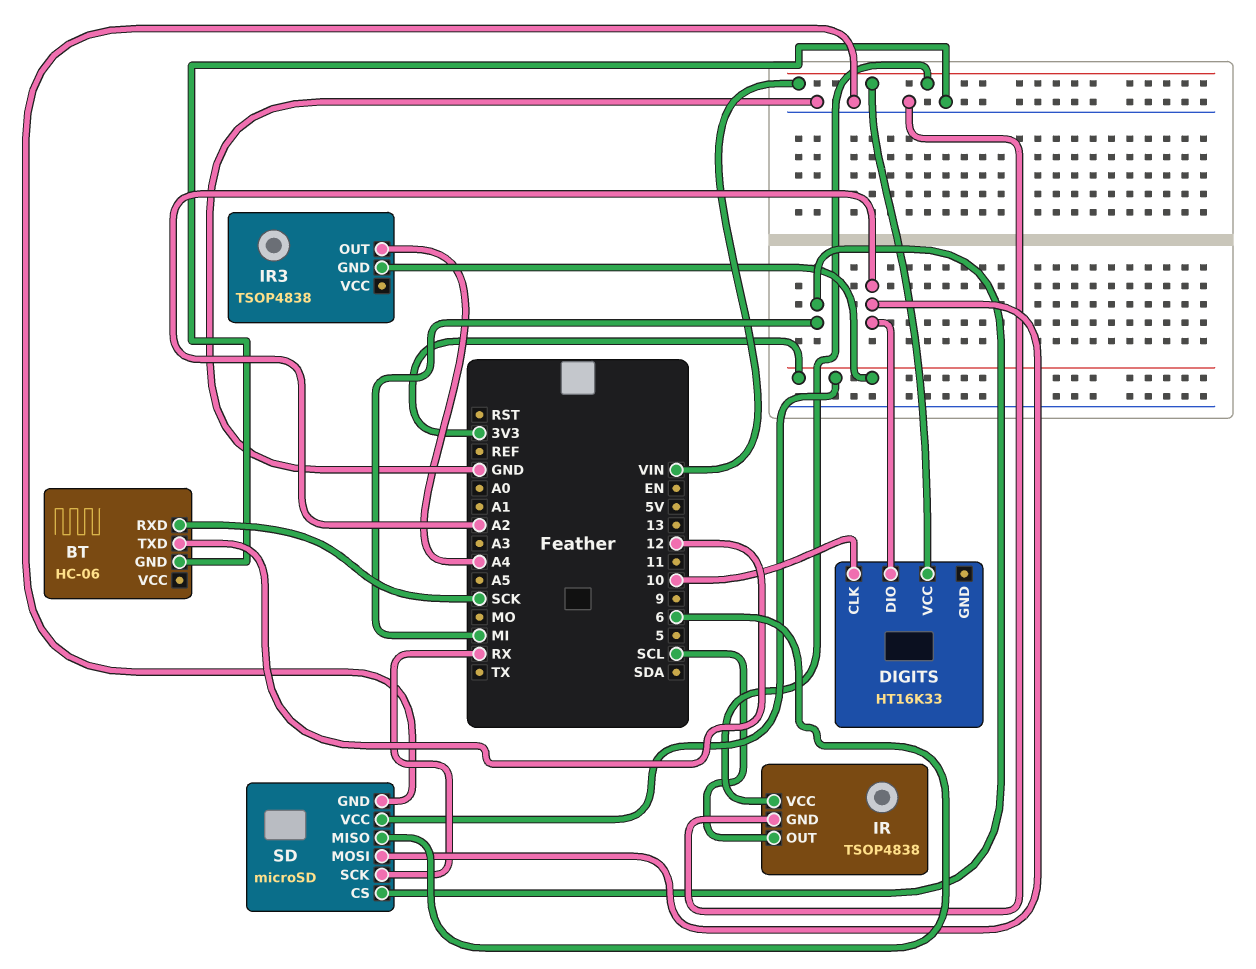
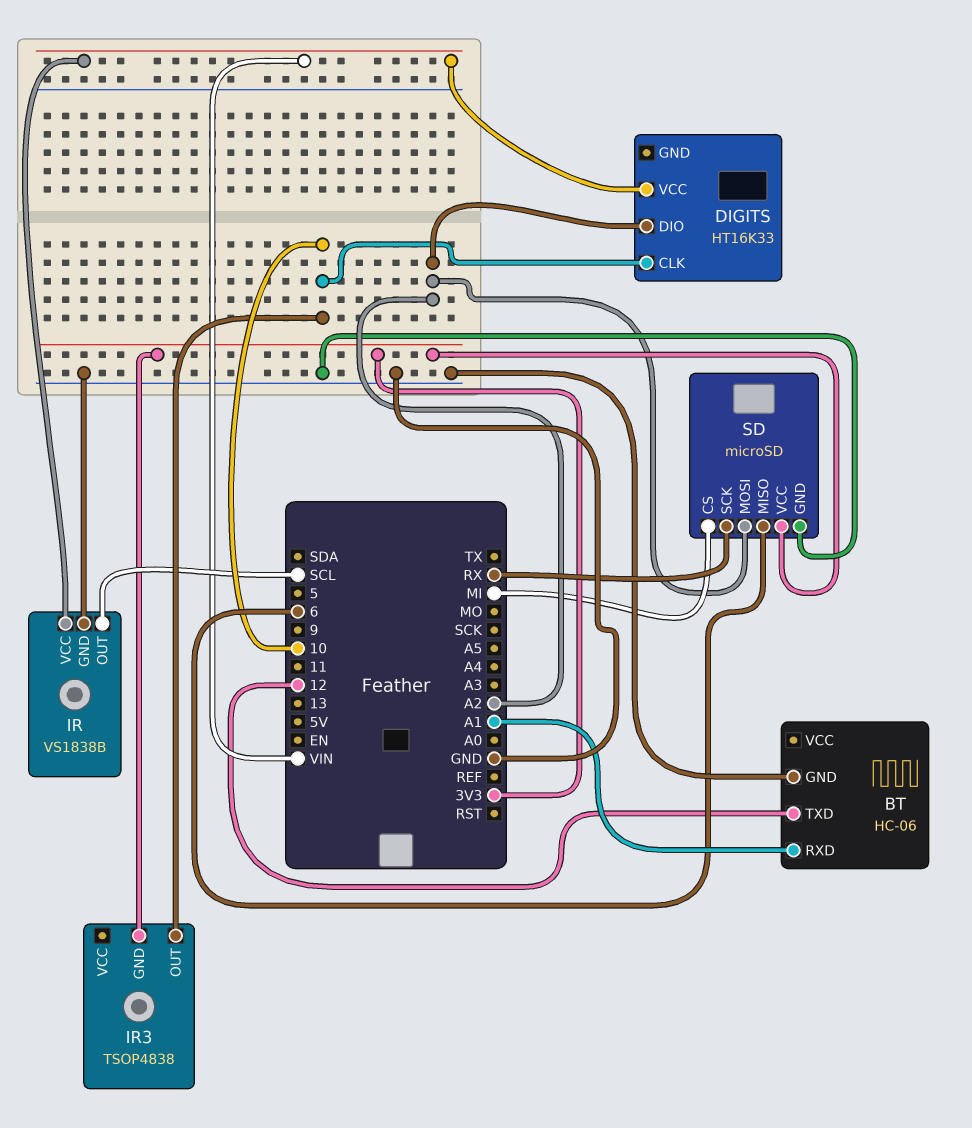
BT pin RXD: SCK -> A1
IR: TSOP4838 -> VS1838B
IR3 pin OUT: A4 -> 10

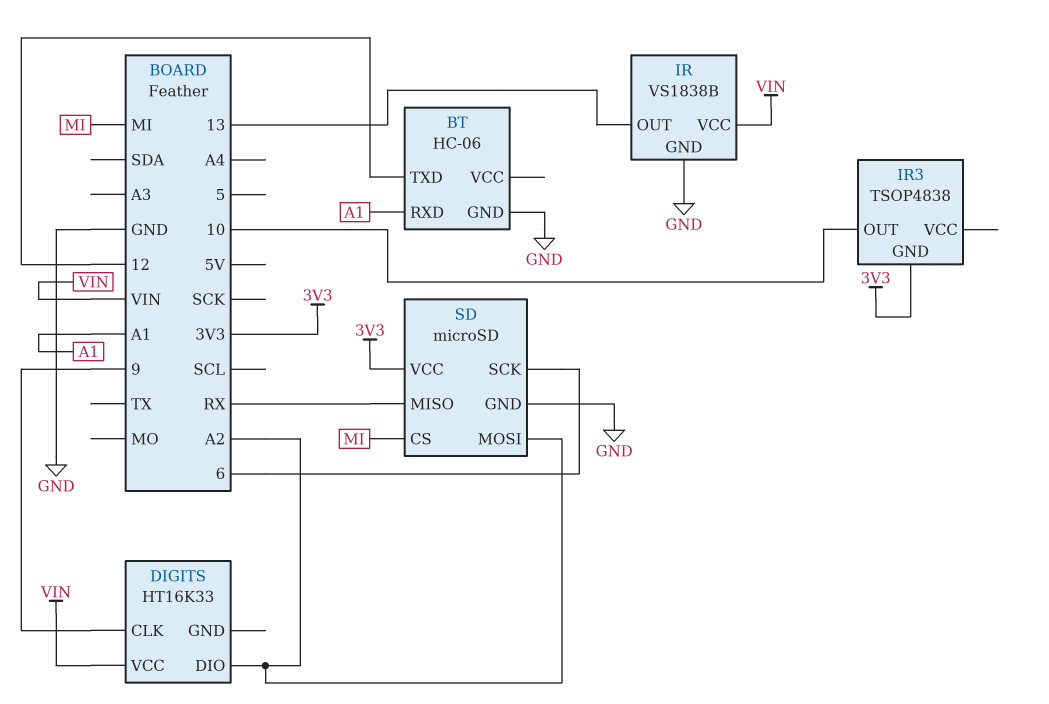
DIGITS pin CLK: 10 -> 9
IR pin OUT: SCL -> 13
SD pin MISO: 6 -> RX
SD pin SCK: RX -> 6

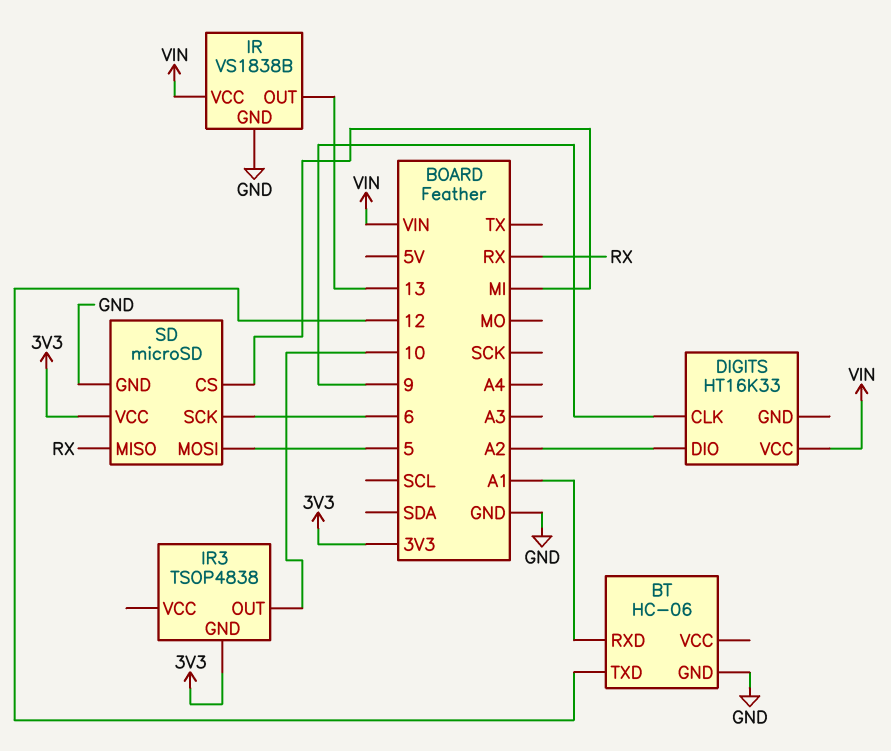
SD pin MOSI: A2 -> 5

